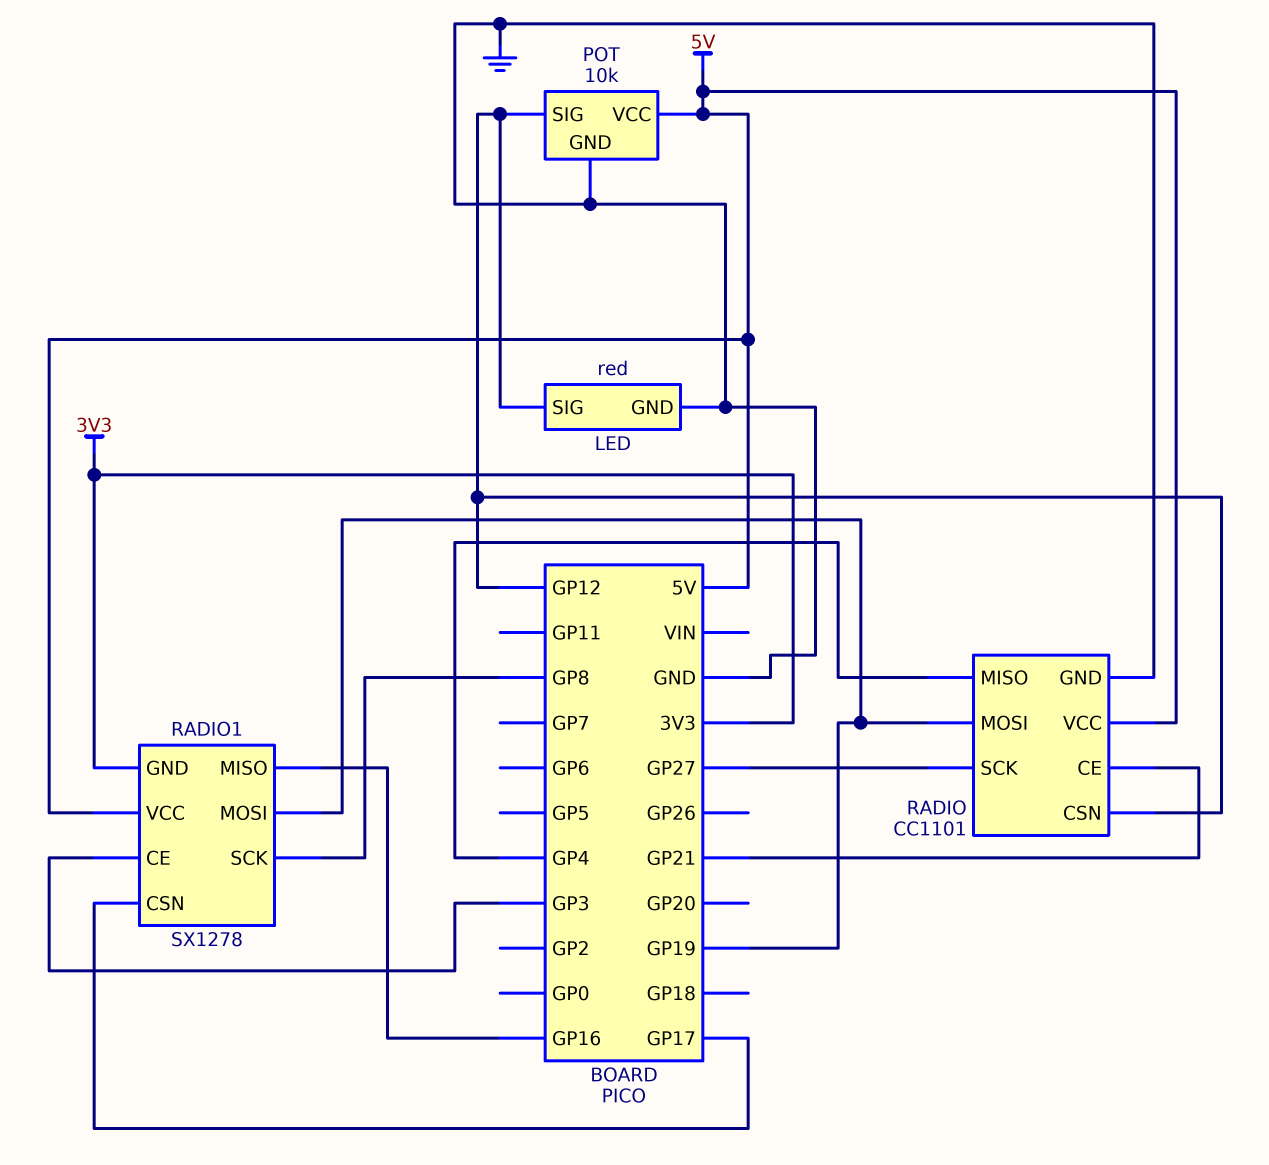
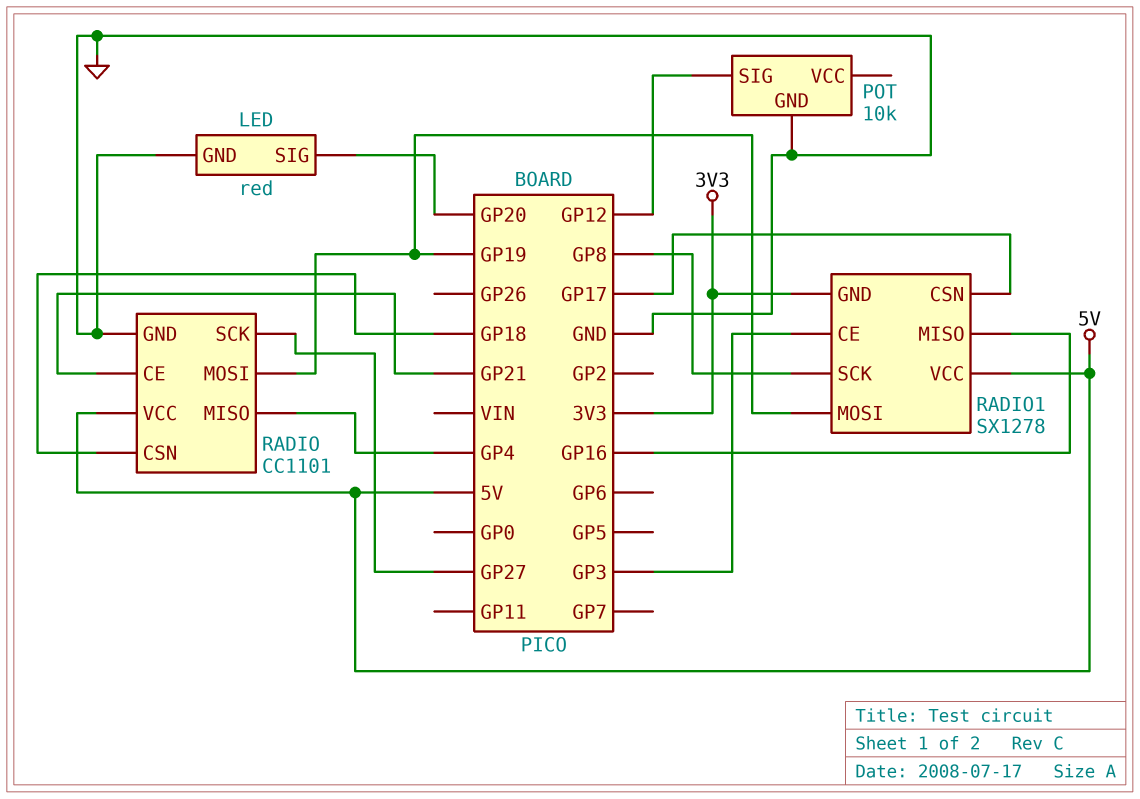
LED pin SIG: GP12 -> GP20
POT pin VCC: 5V -> none
RADIO pin CSN: GP12 -> GP18

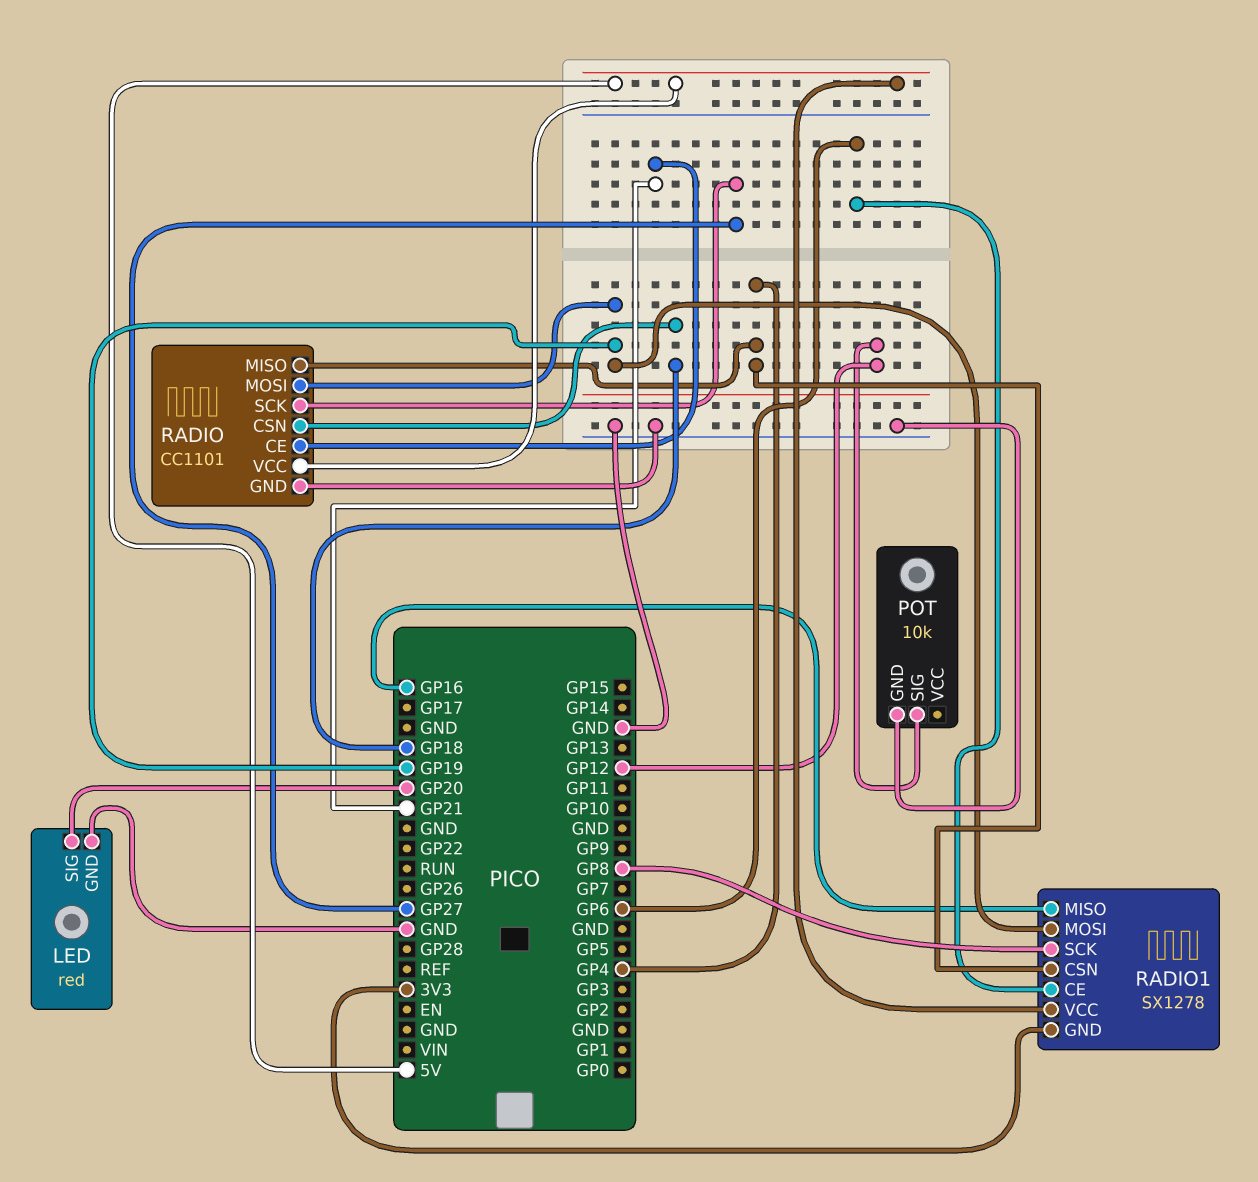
RADIO1 pin CE: GP3 -> GP6
RADIO1 pin CSN: GP17 -> GP4

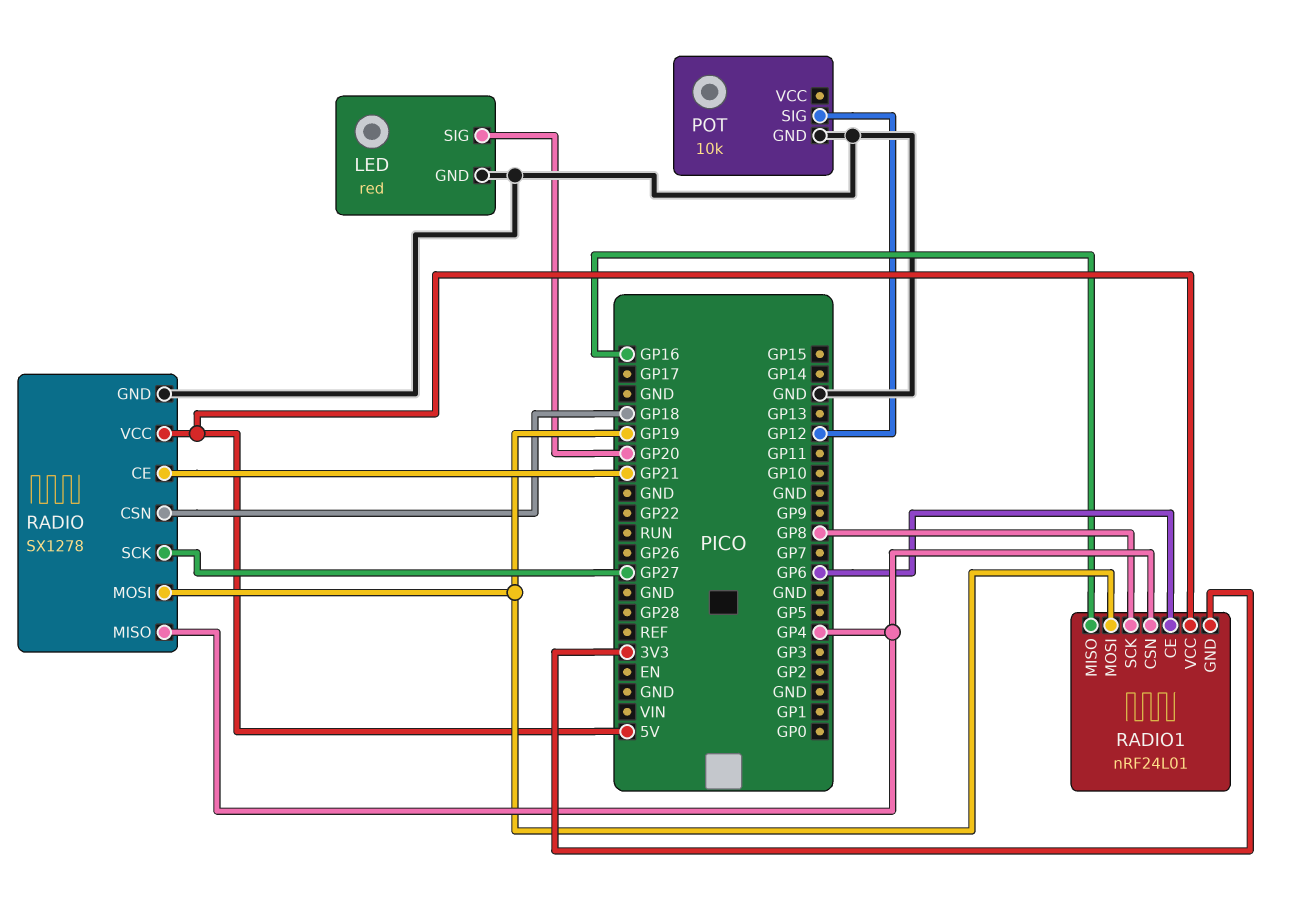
RADIO: CC1101 -> SX1278
RADIO1: SX1278 -> nRF24L01

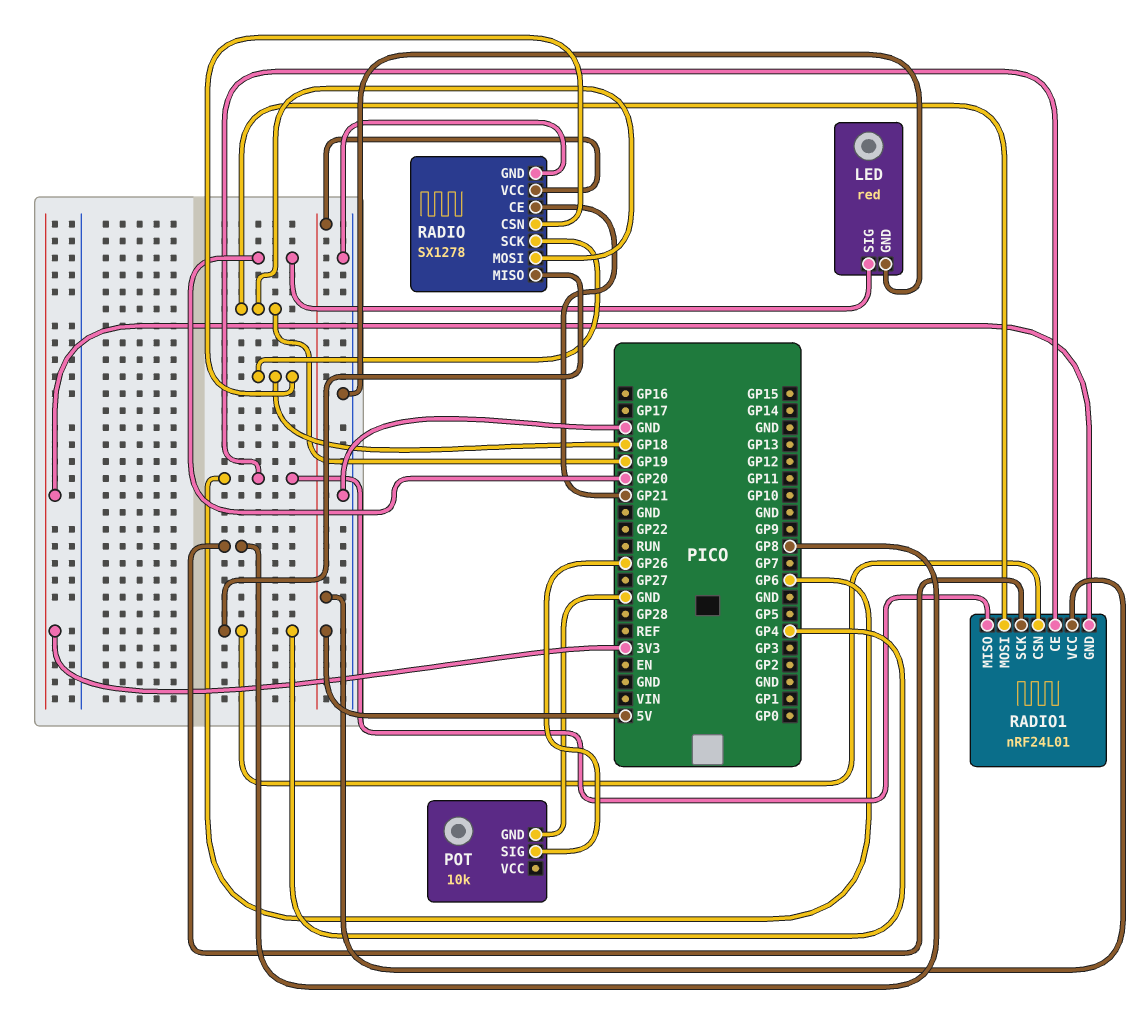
POT pin SIG: GP12 -> GP26
RADIO pin SCK: GP27 -> GP18
RADIO1 pin MISO: GP16 -> GP6

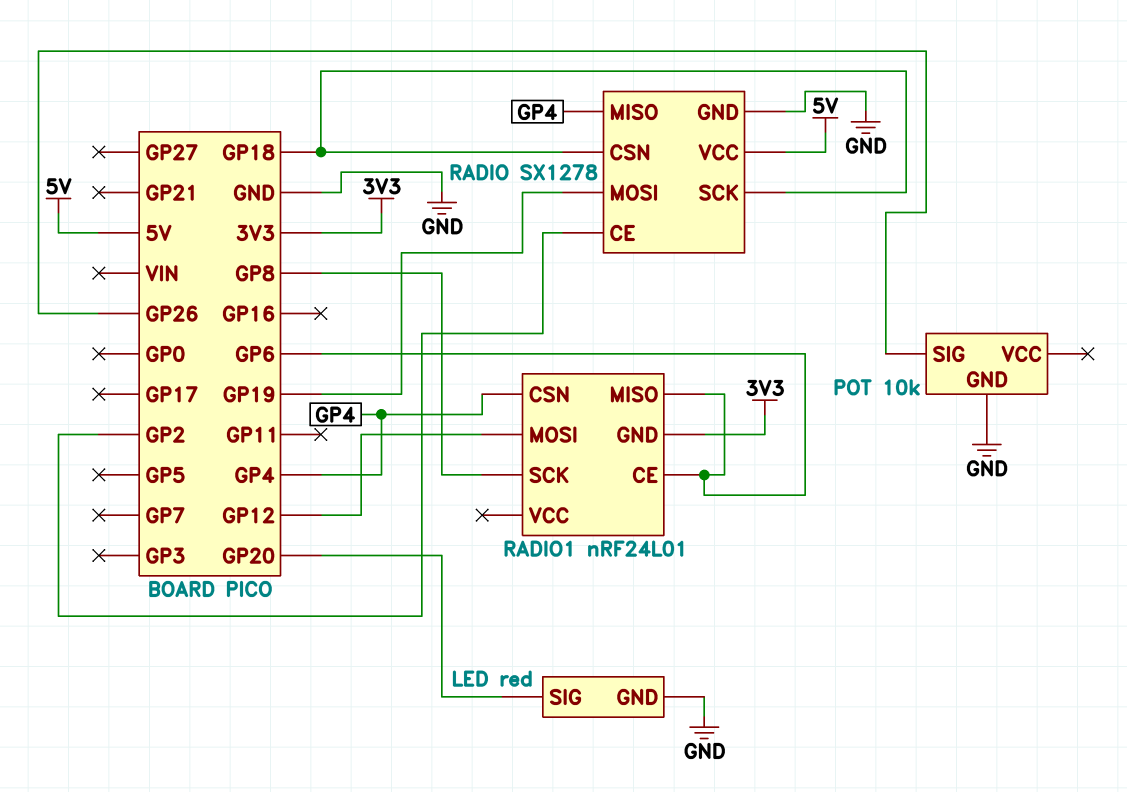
RADIO pin CE: GP21 -> GP2
RADIO1 pin MOSI: GP19 -> GP12
RADIO1 pin VCC: 5V -> none

